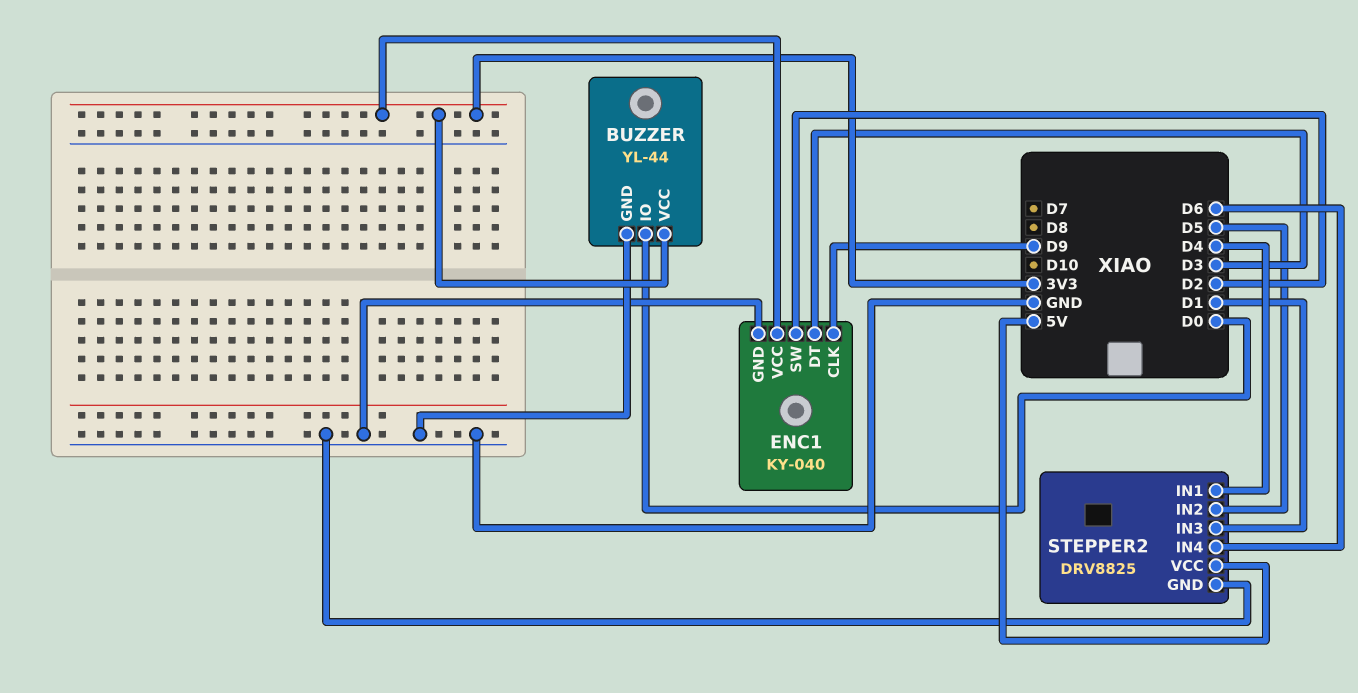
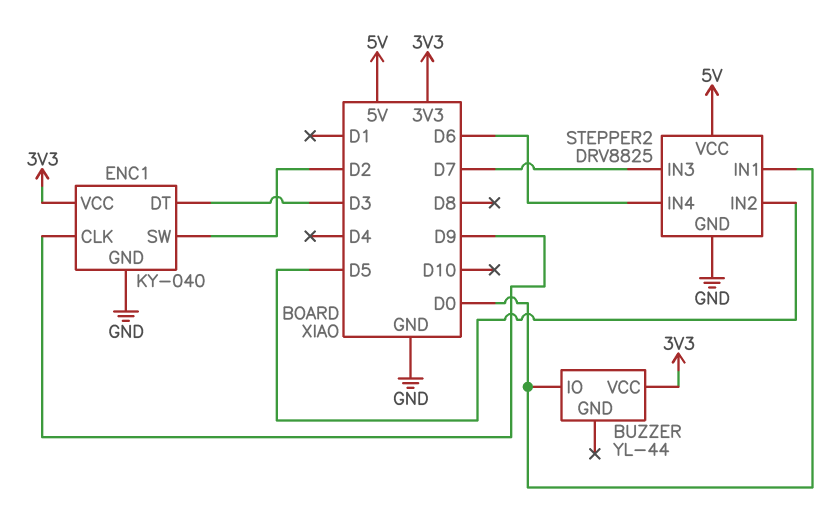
BUZZER pin GND: GND -> none
STEPPER2 pin IN1: D4 -> D0
STEPPER2 pin IN3: D1 -> D7

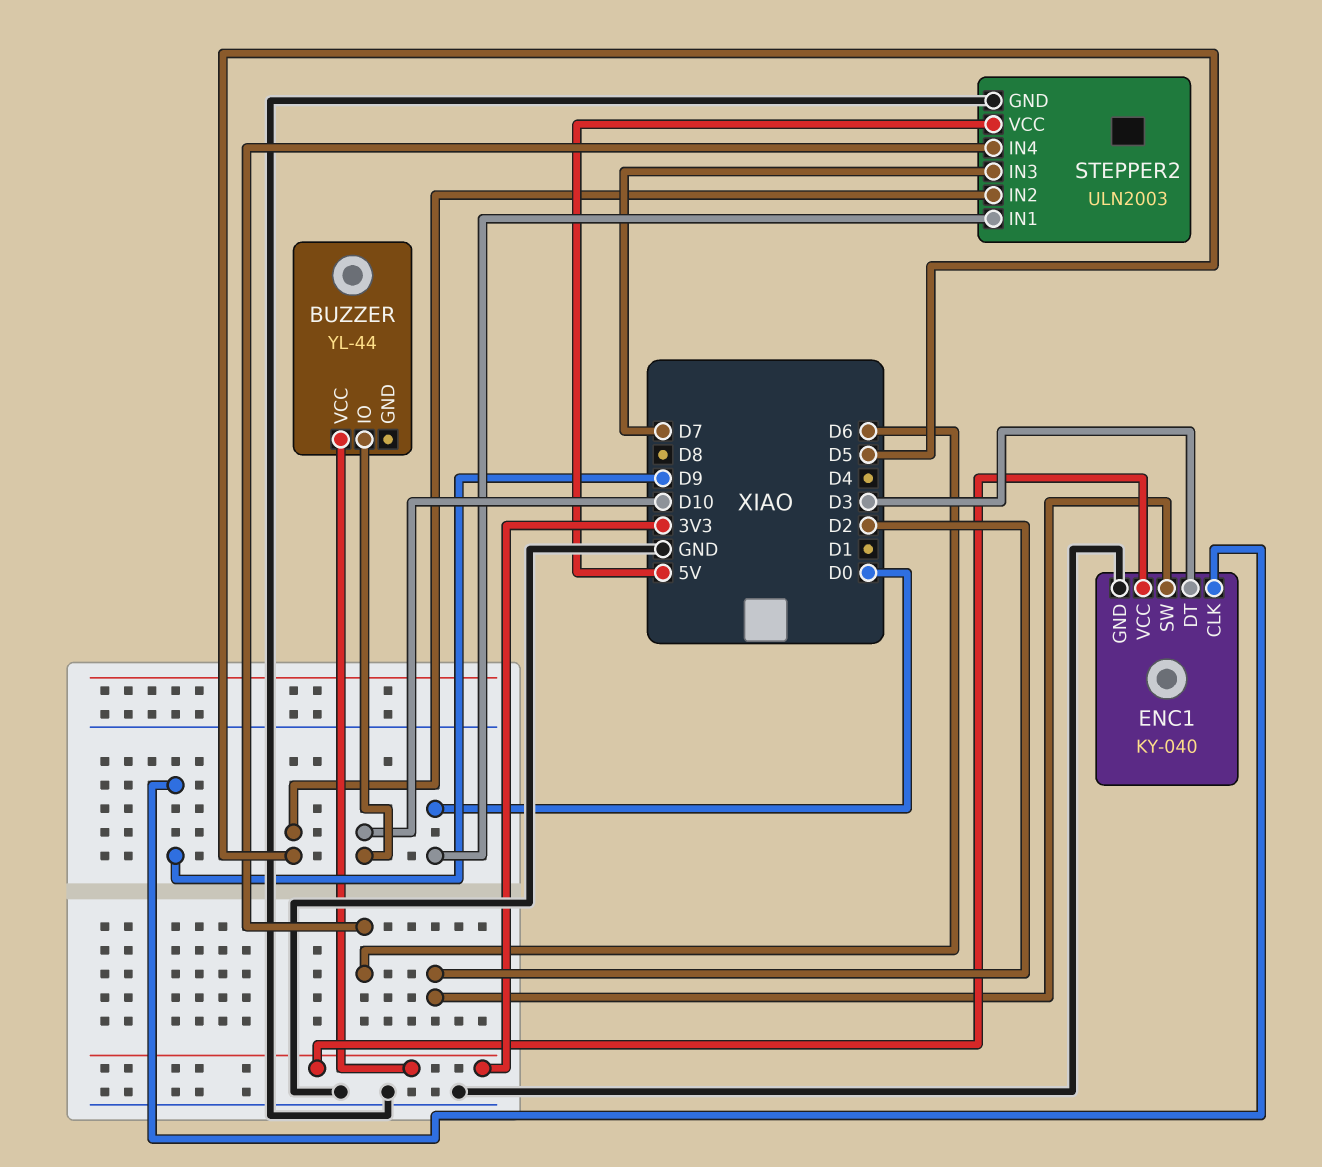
BUZZER pin IO: D0 -> D10
STEPPER2: DRV8825 -> ULN2003

